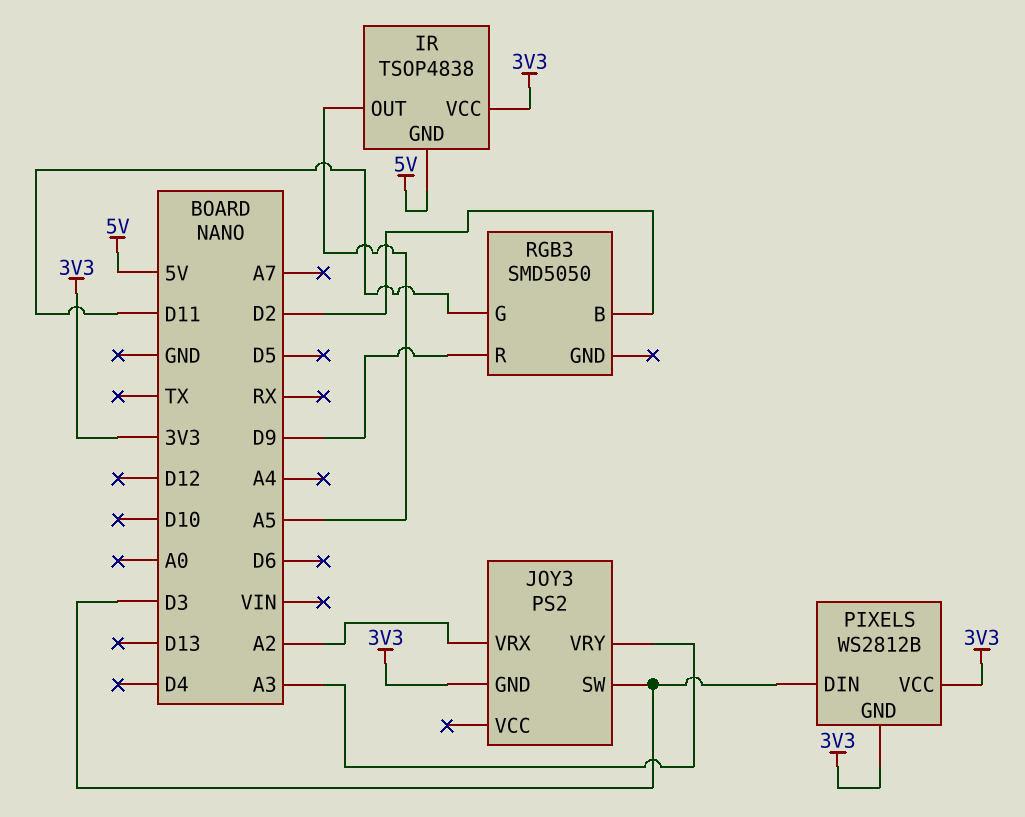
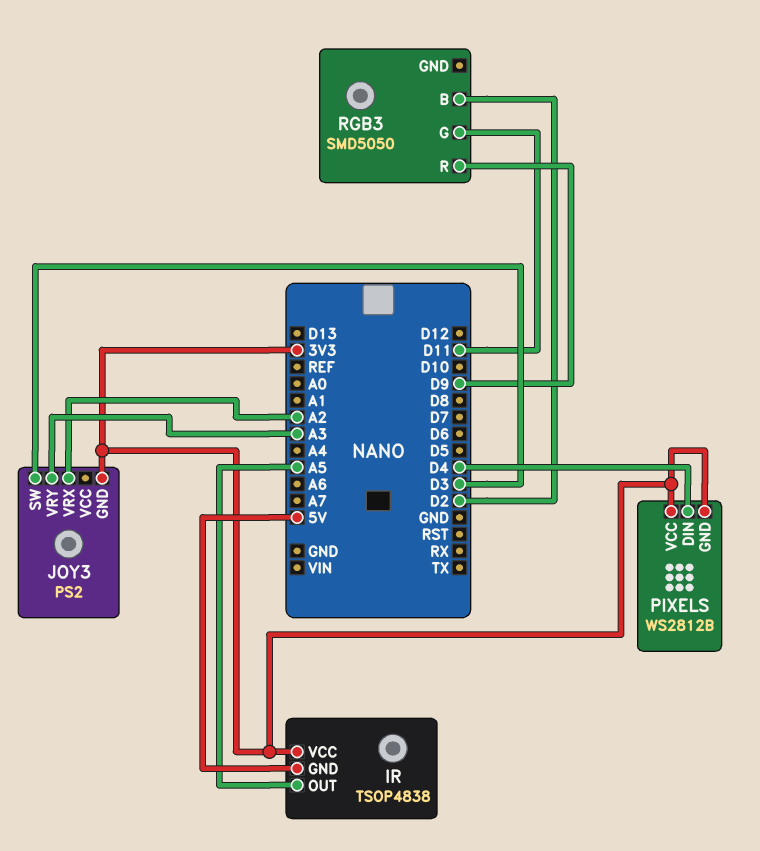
PIXELS pin DIN: D3 -> D4

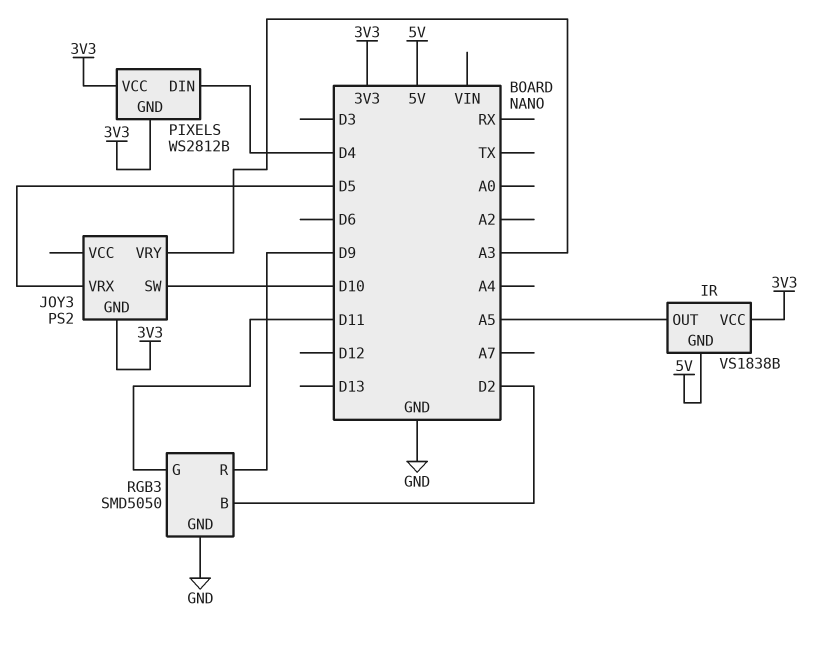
IR: TSOP4838 -> VS1838B
JOY3 pin SW: D3 -> D10
JOY3 pin VRX: A2 -> D5
RGB3 pin GND: none -> GND

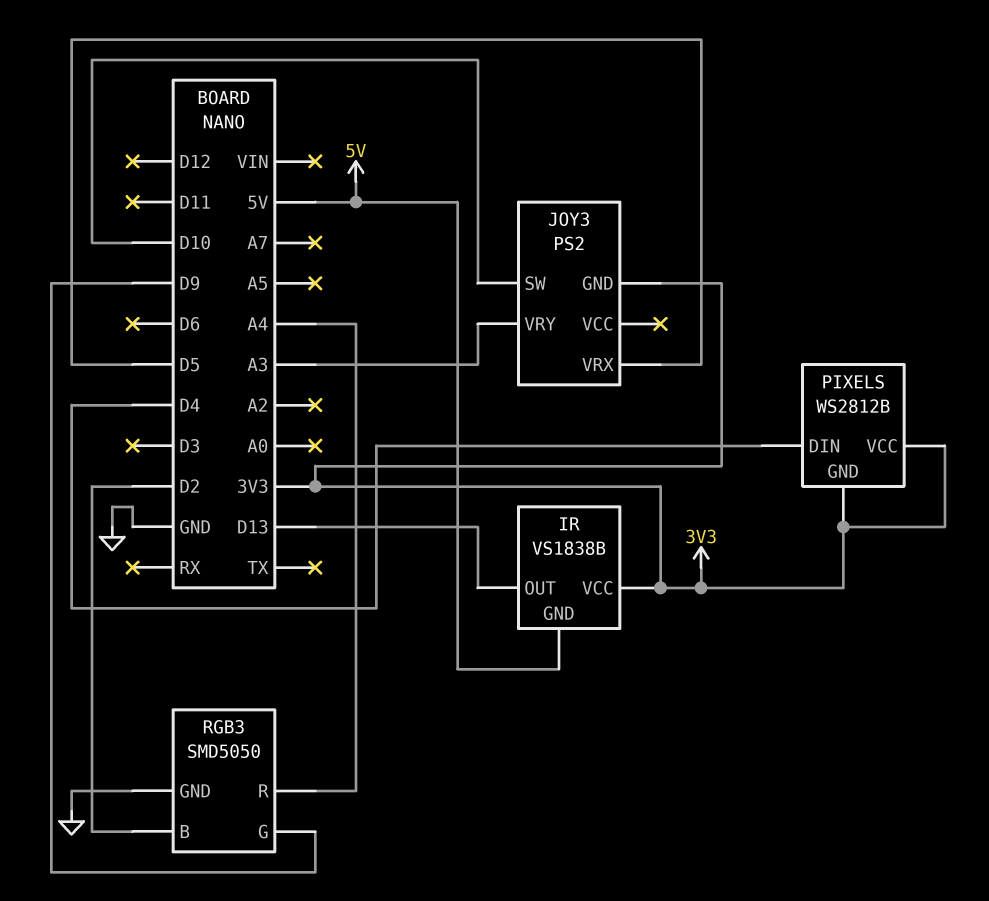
IR pin OUT: A5 -> D13
RGB3 pin G: D11 -> D9
RGB3 pin R: D9 -> A4

